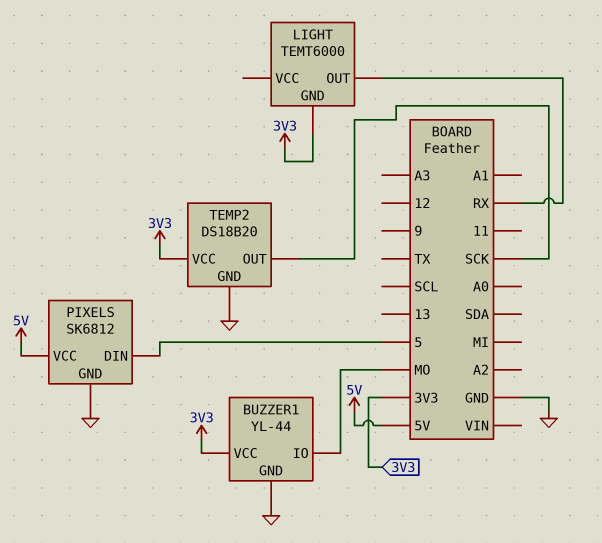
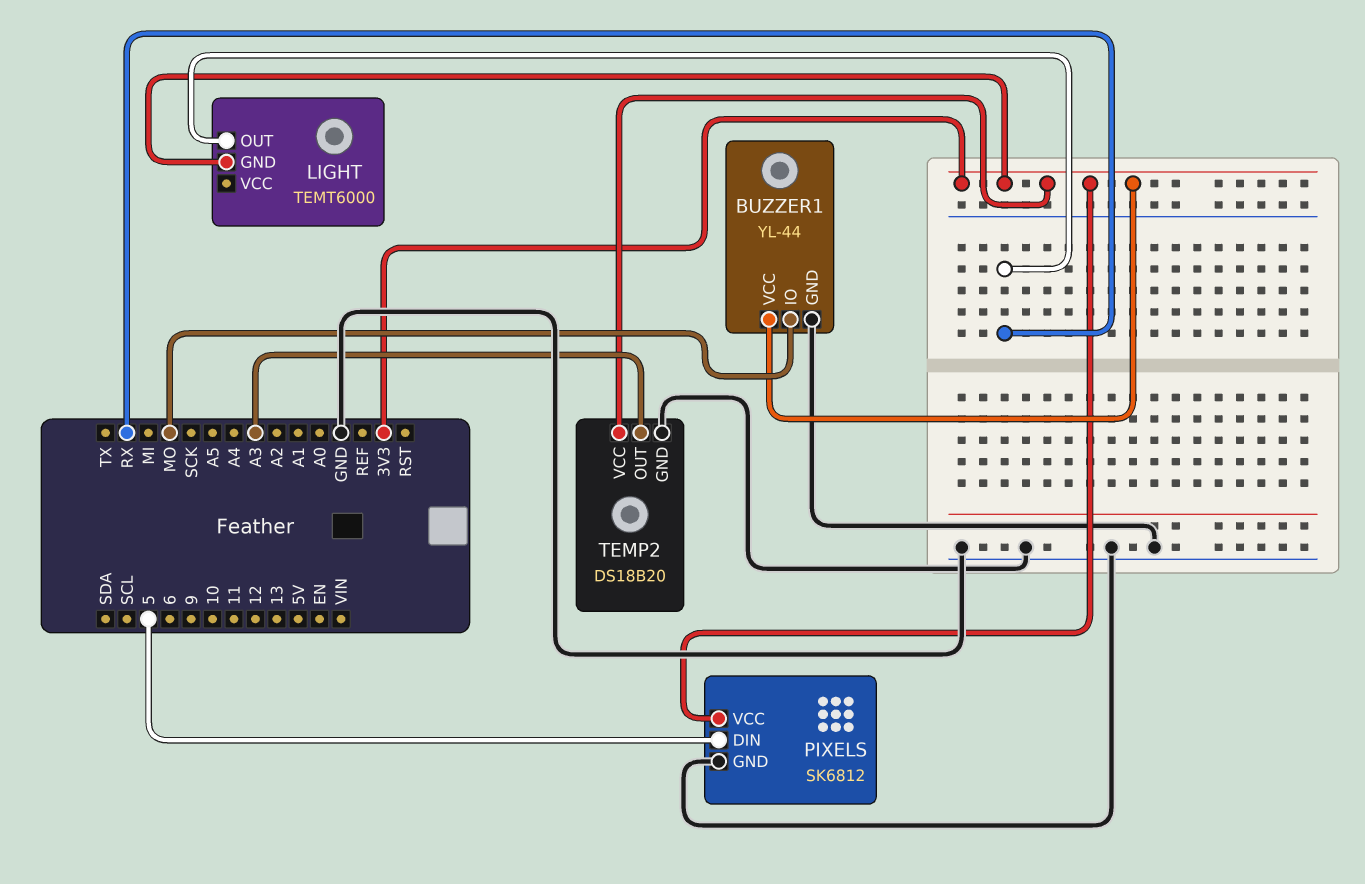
PIXELS pin VCC: 5V -> 3V3
TEMP2 pin OUT: SCK -> A3

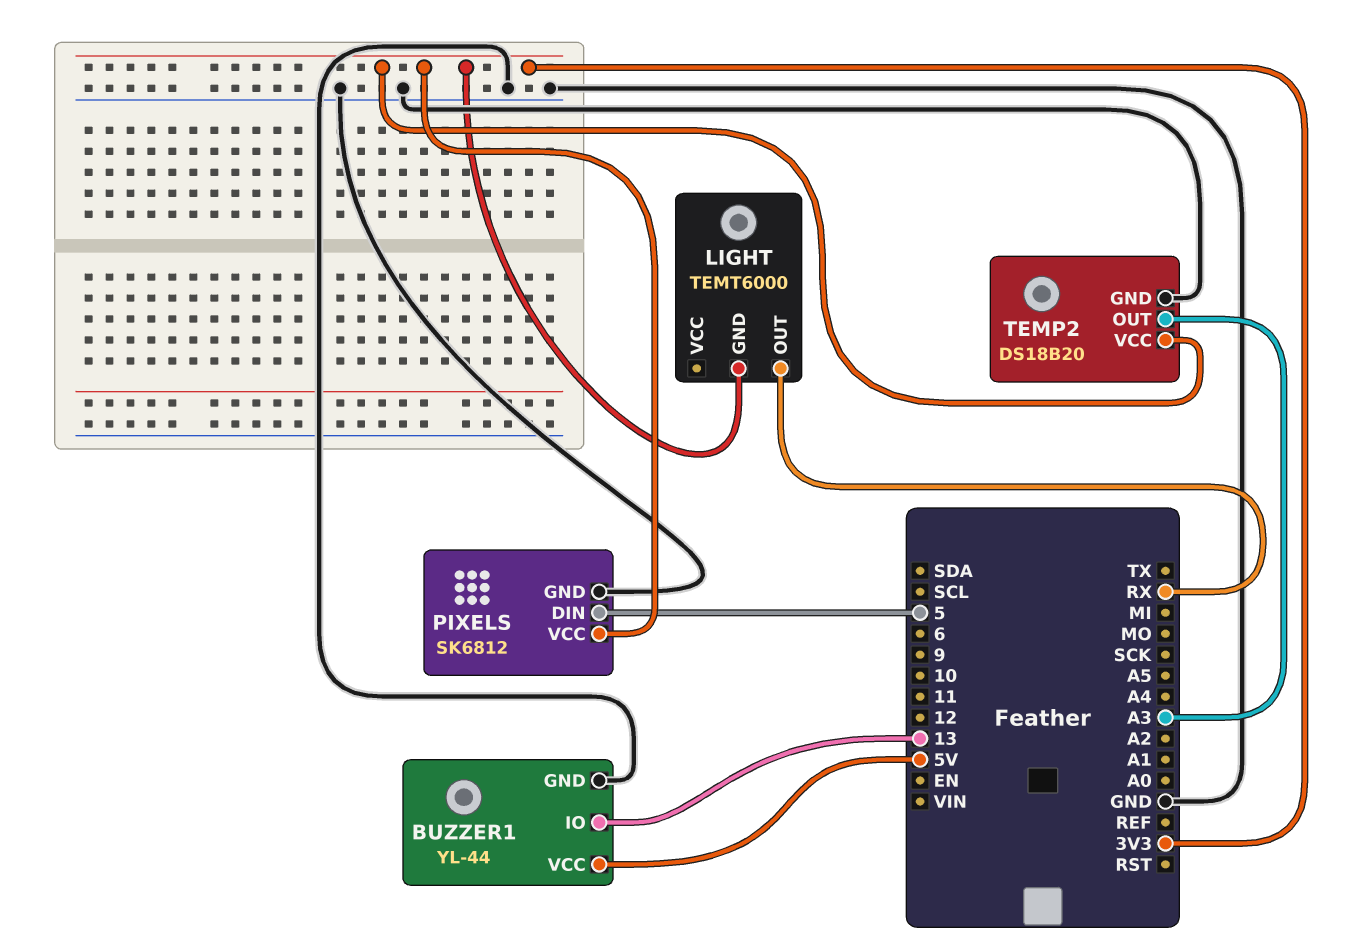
BUZZER1 pin IO: MO -> 13
BUZZER1 pin VCC: 3V3 -> 5V

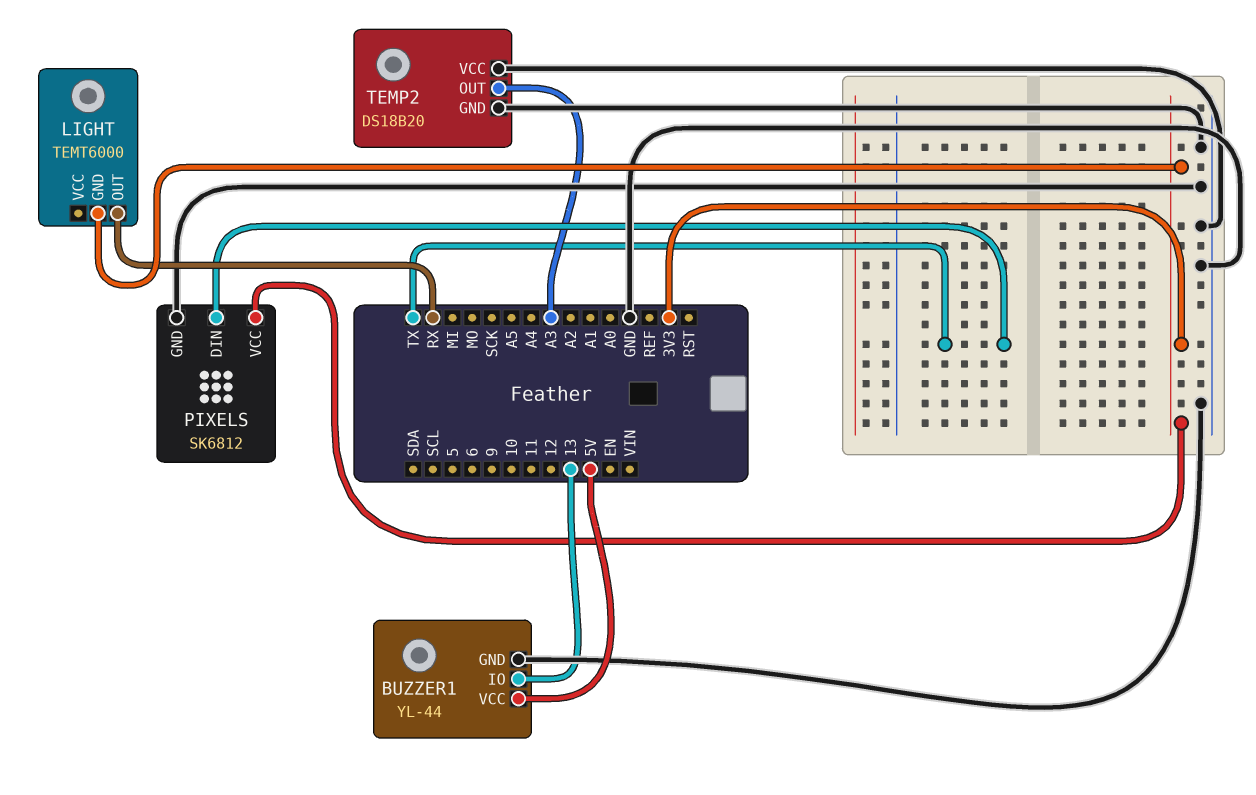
PIXELS pin DIN: 5 -> TX
TEMP2 pin VCC: 3V3 -> GND

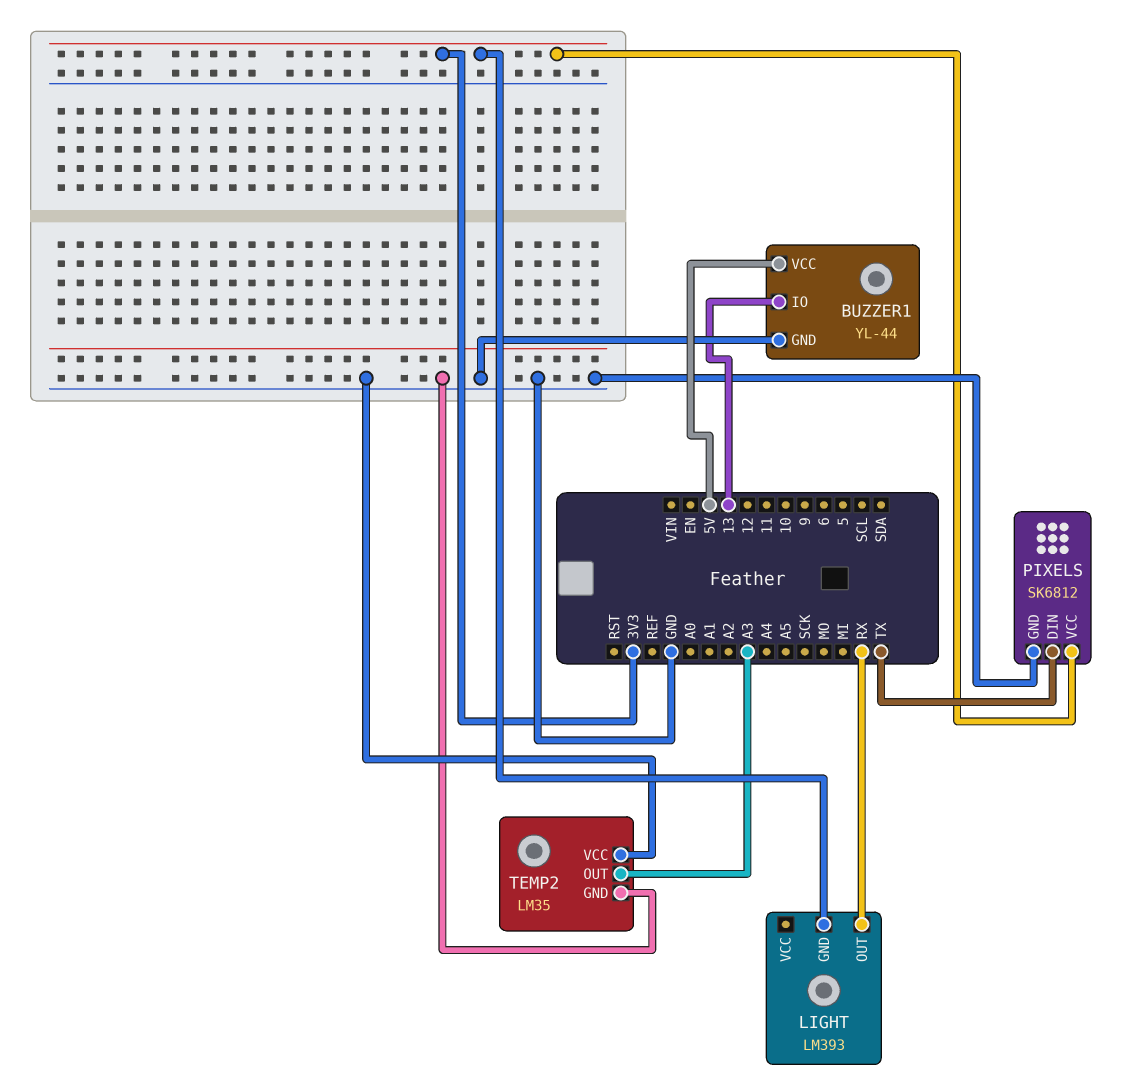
LIGHT: TEMT6000 -> LM393
TEMP2: DS18B20 -> LM35

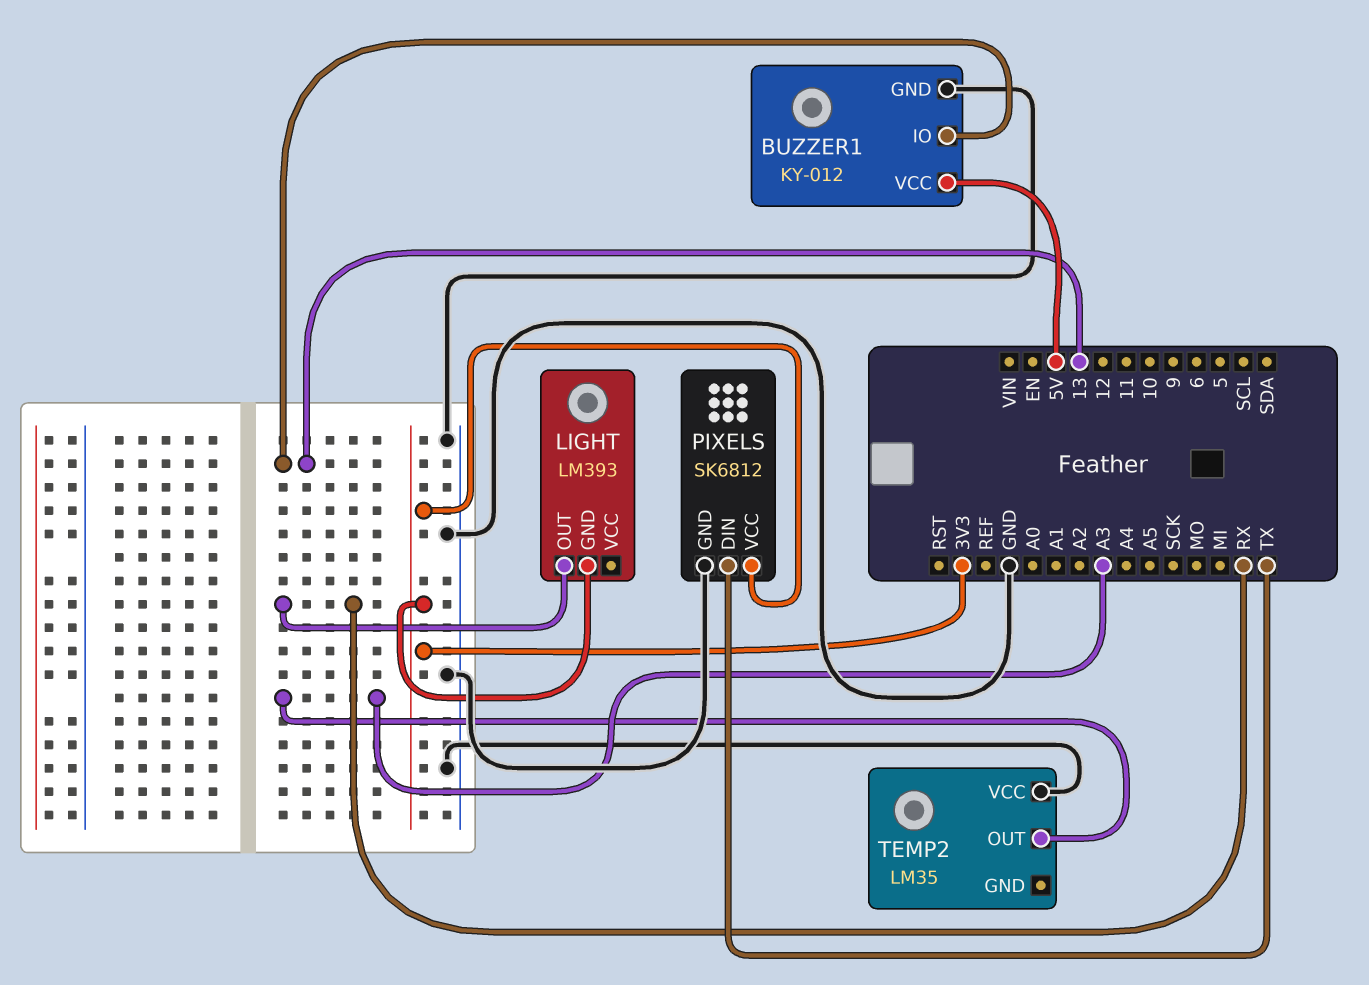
BUZZER1: YL-44 -> KY-012
TEMP2 pin GND: GND -> none

